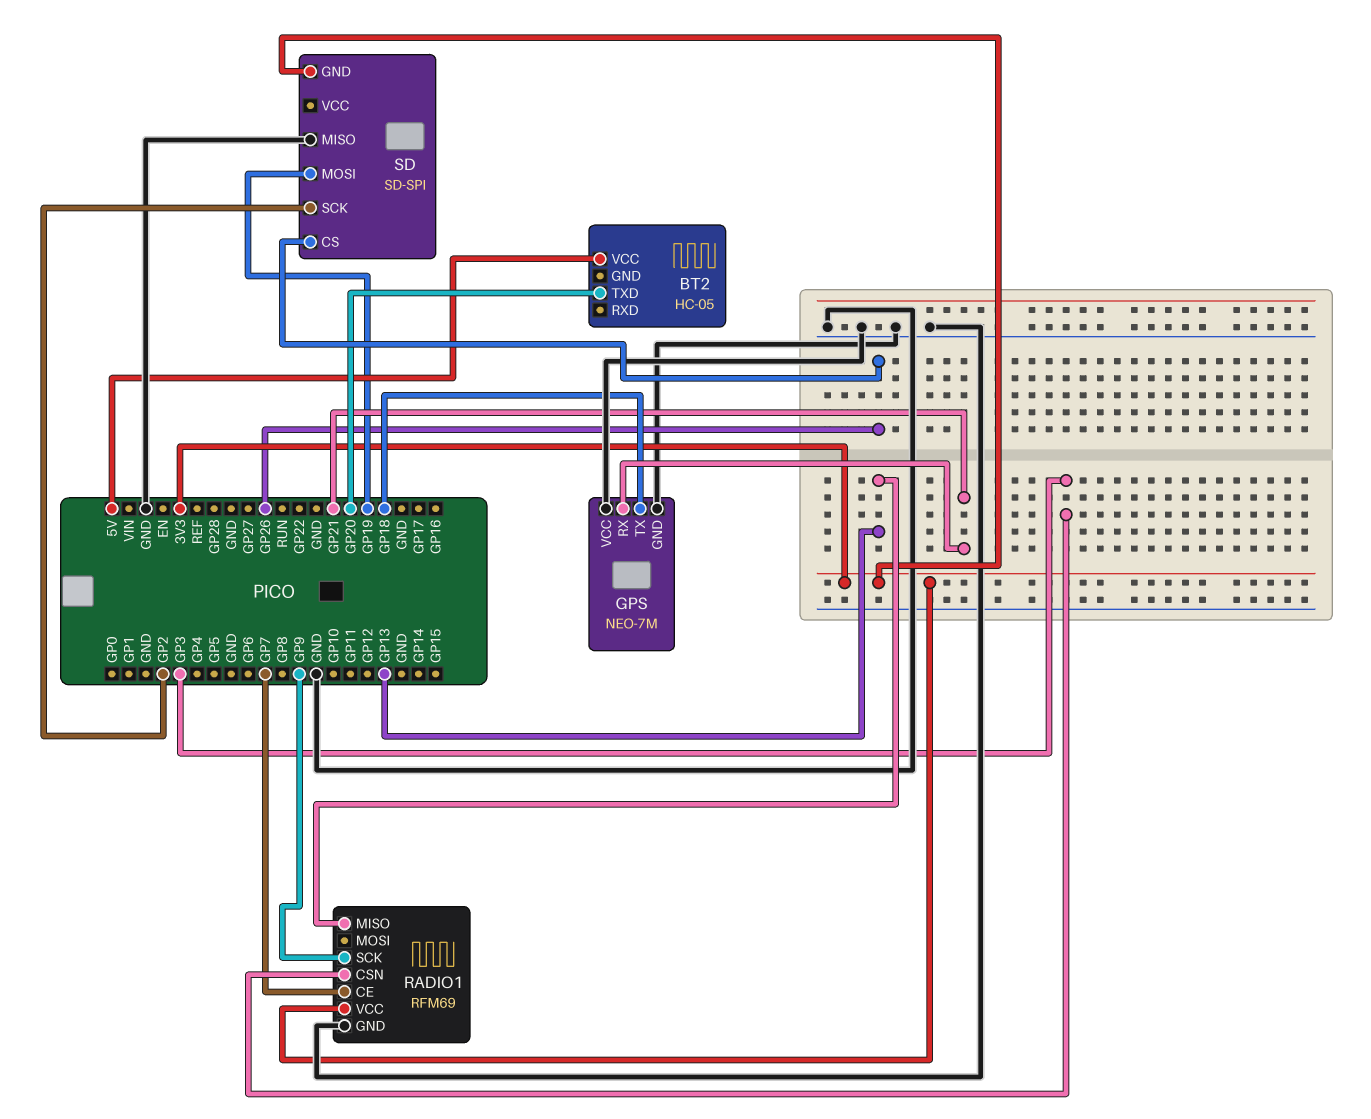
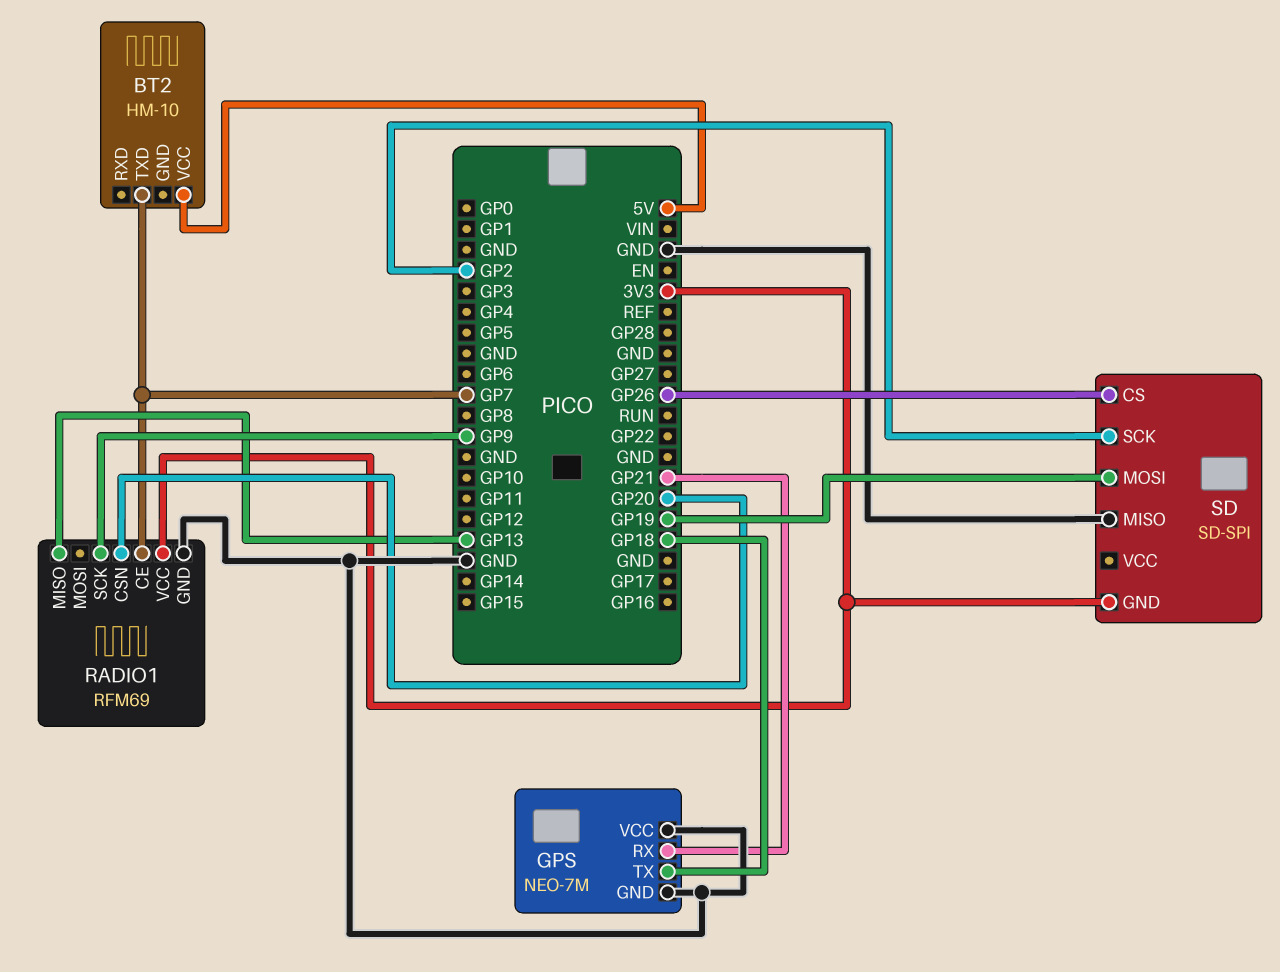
BT2: HC-05 -> HM-10
BT2 pin TXD: GP20 -> GP7
RADIO1 pin CSN: GP3 -> GP20

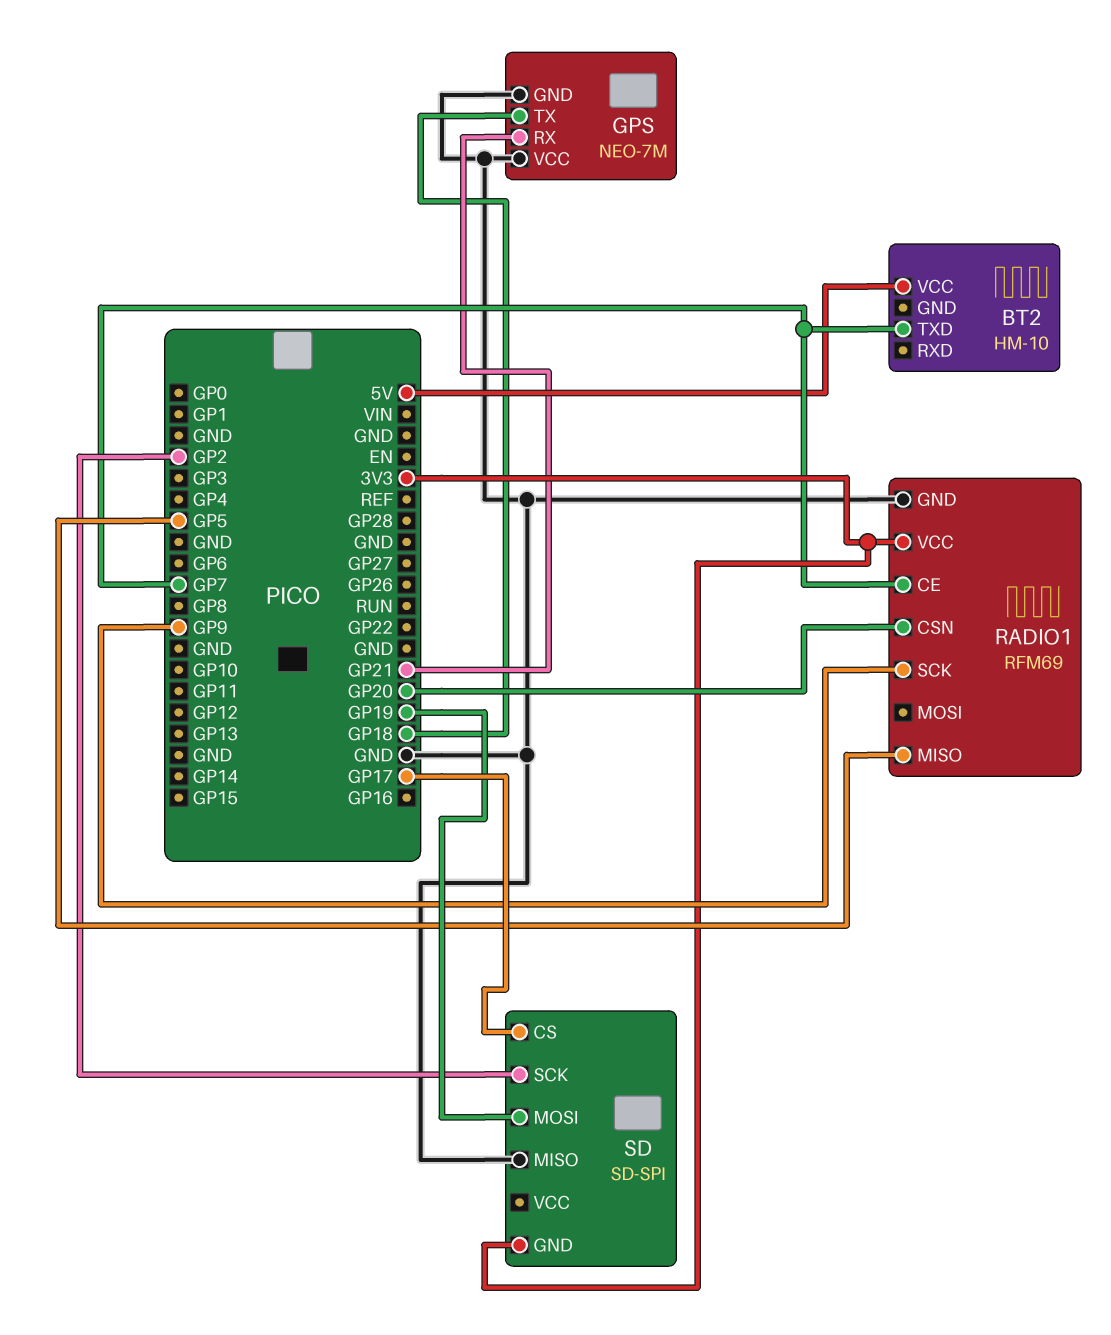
RADIO1 pin MISO: GP13 -> GP5
SD pin CS: GP26 -> GP17

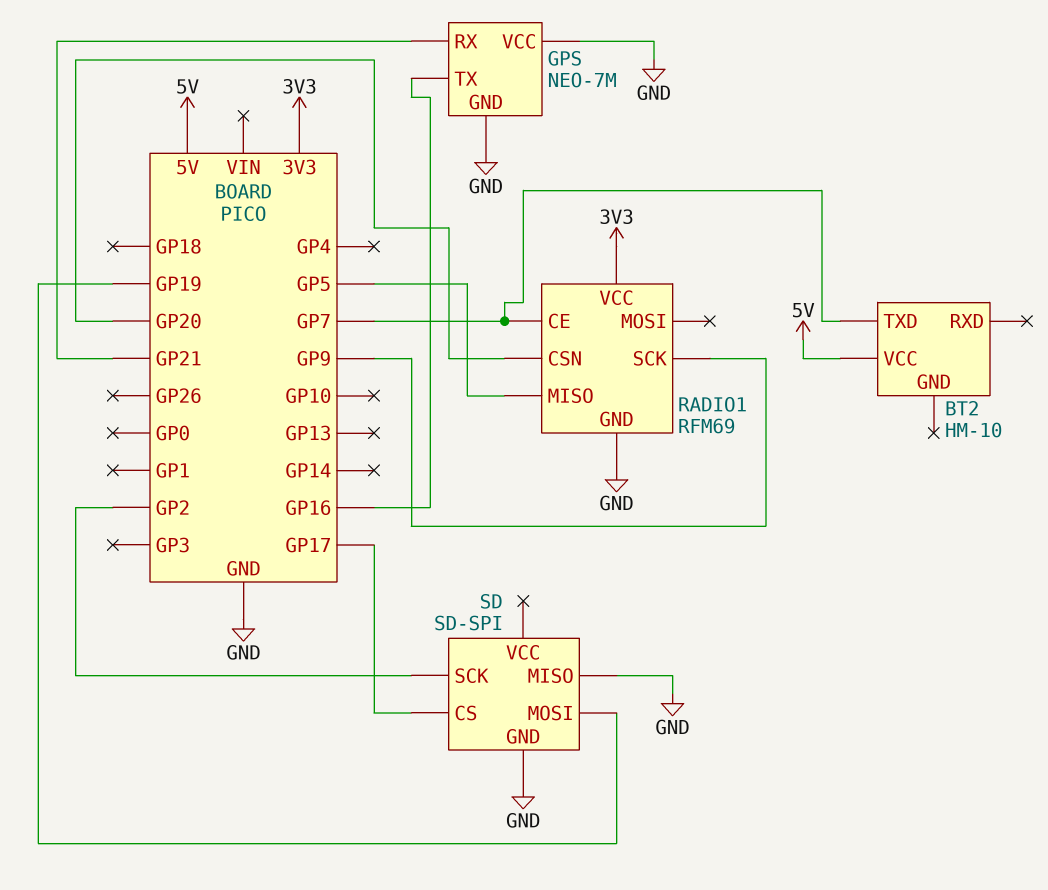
GPS pin TX: GP18 -> GP16
SD pin GND: 3V3 -> GND

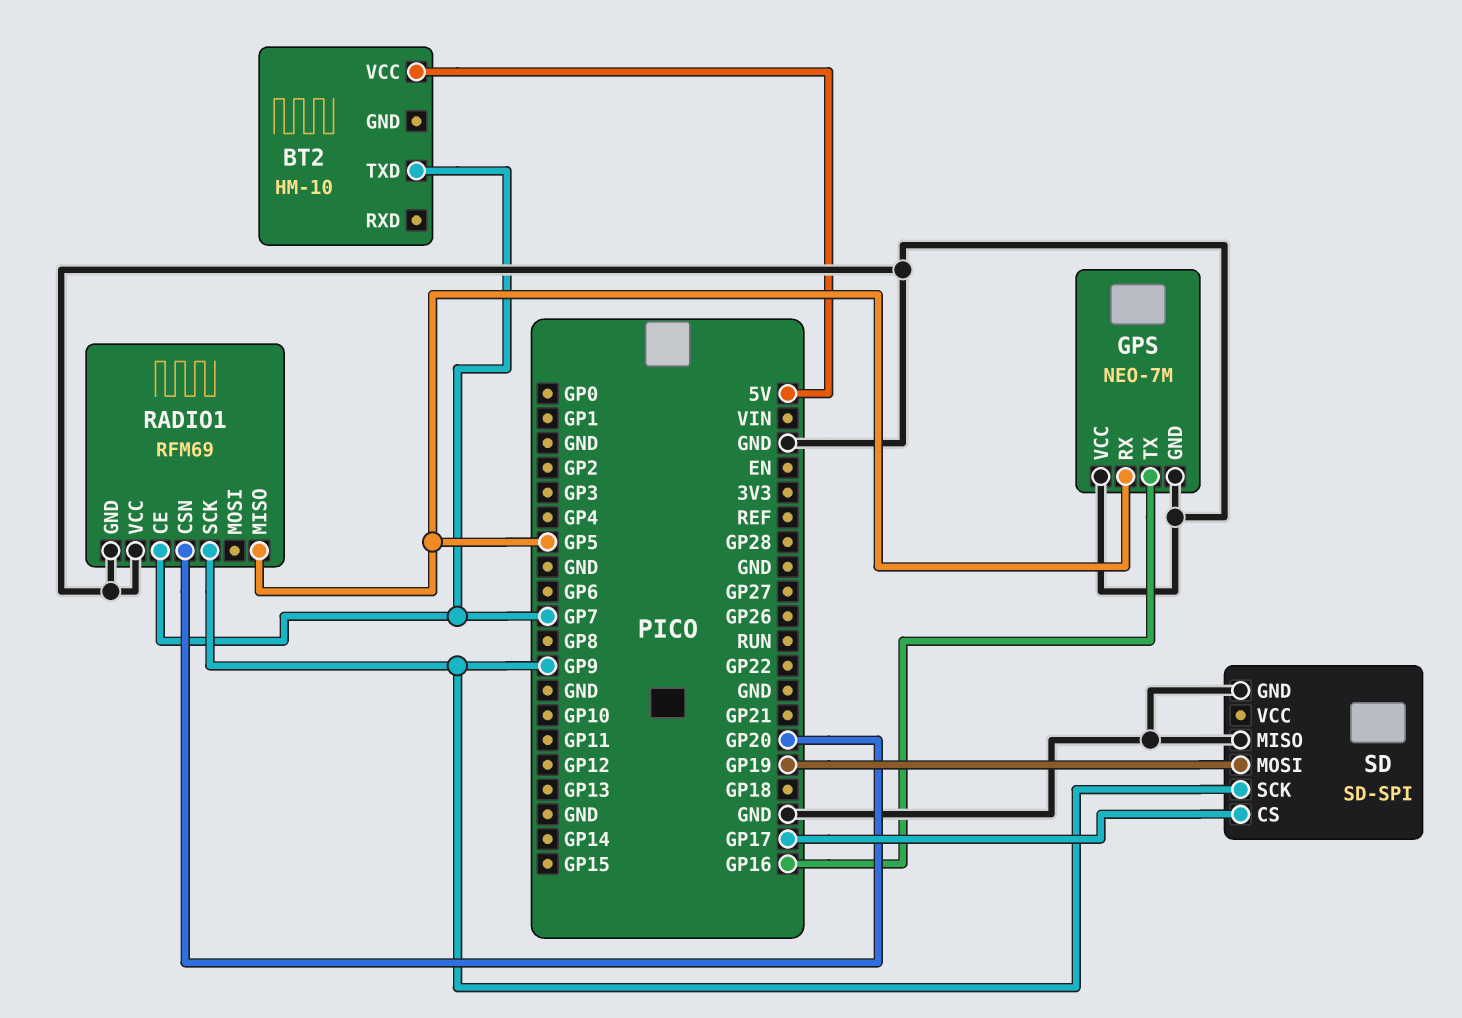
GPS pin RX: GP21 -> GP5
RADIO1 pin VCC: 3V3 -> GND
SD pin SCK: GP2 -> GP9

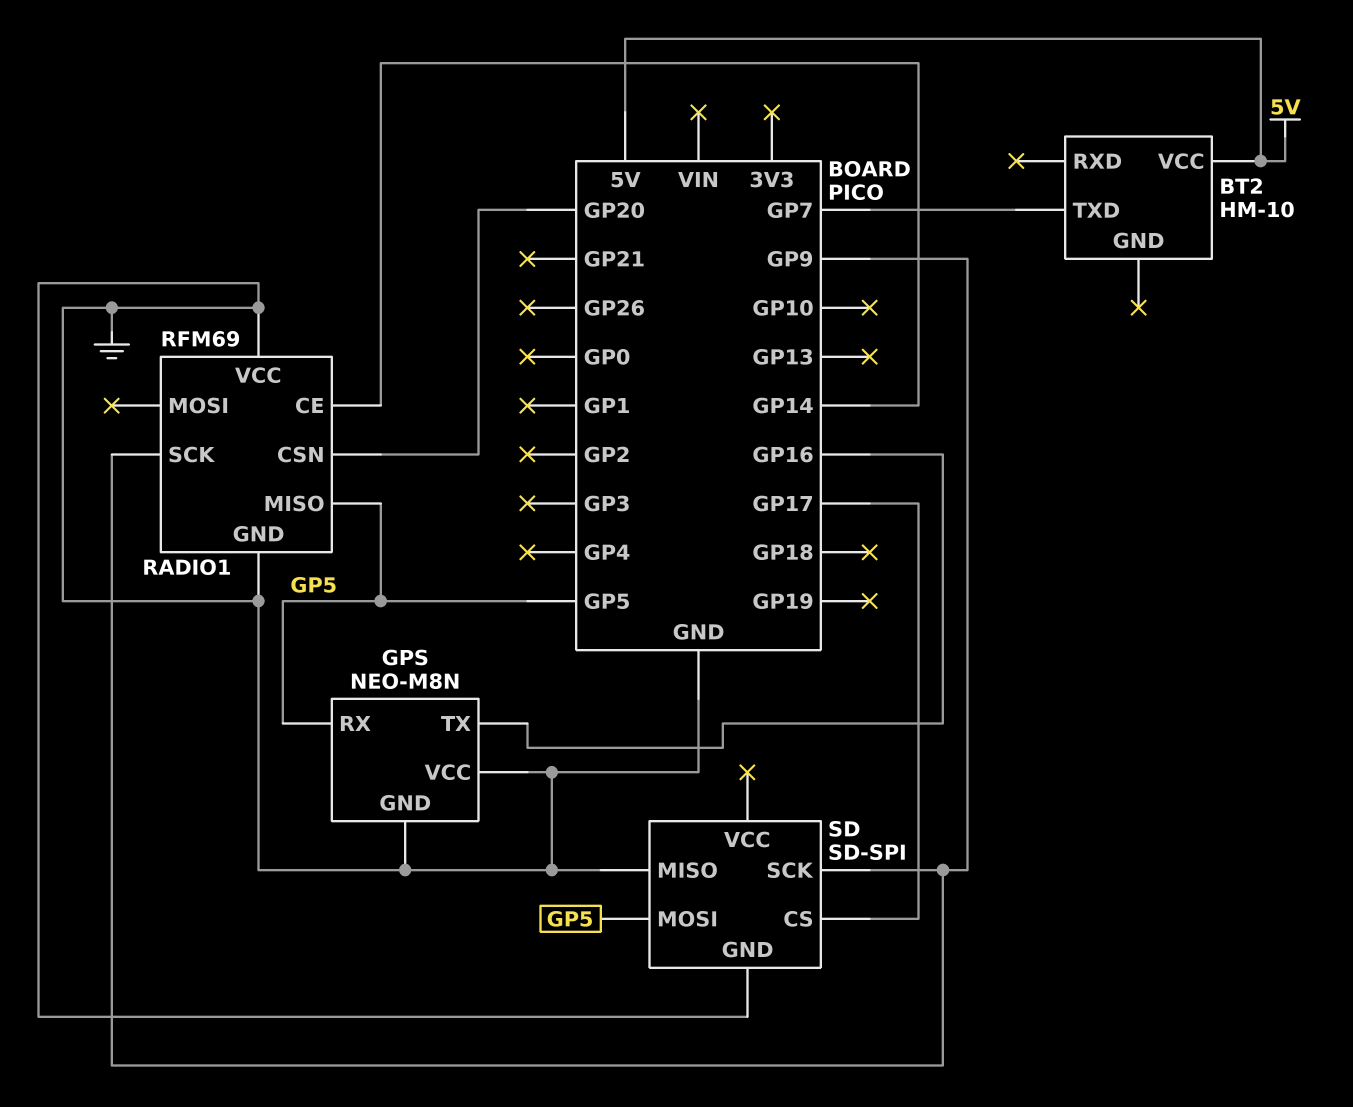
GPS: NEO-7M -> NEO-M8N
RADIO1 pin CE: GP7 -> GP14
SD pin MOSI: GP19 -> GP5

